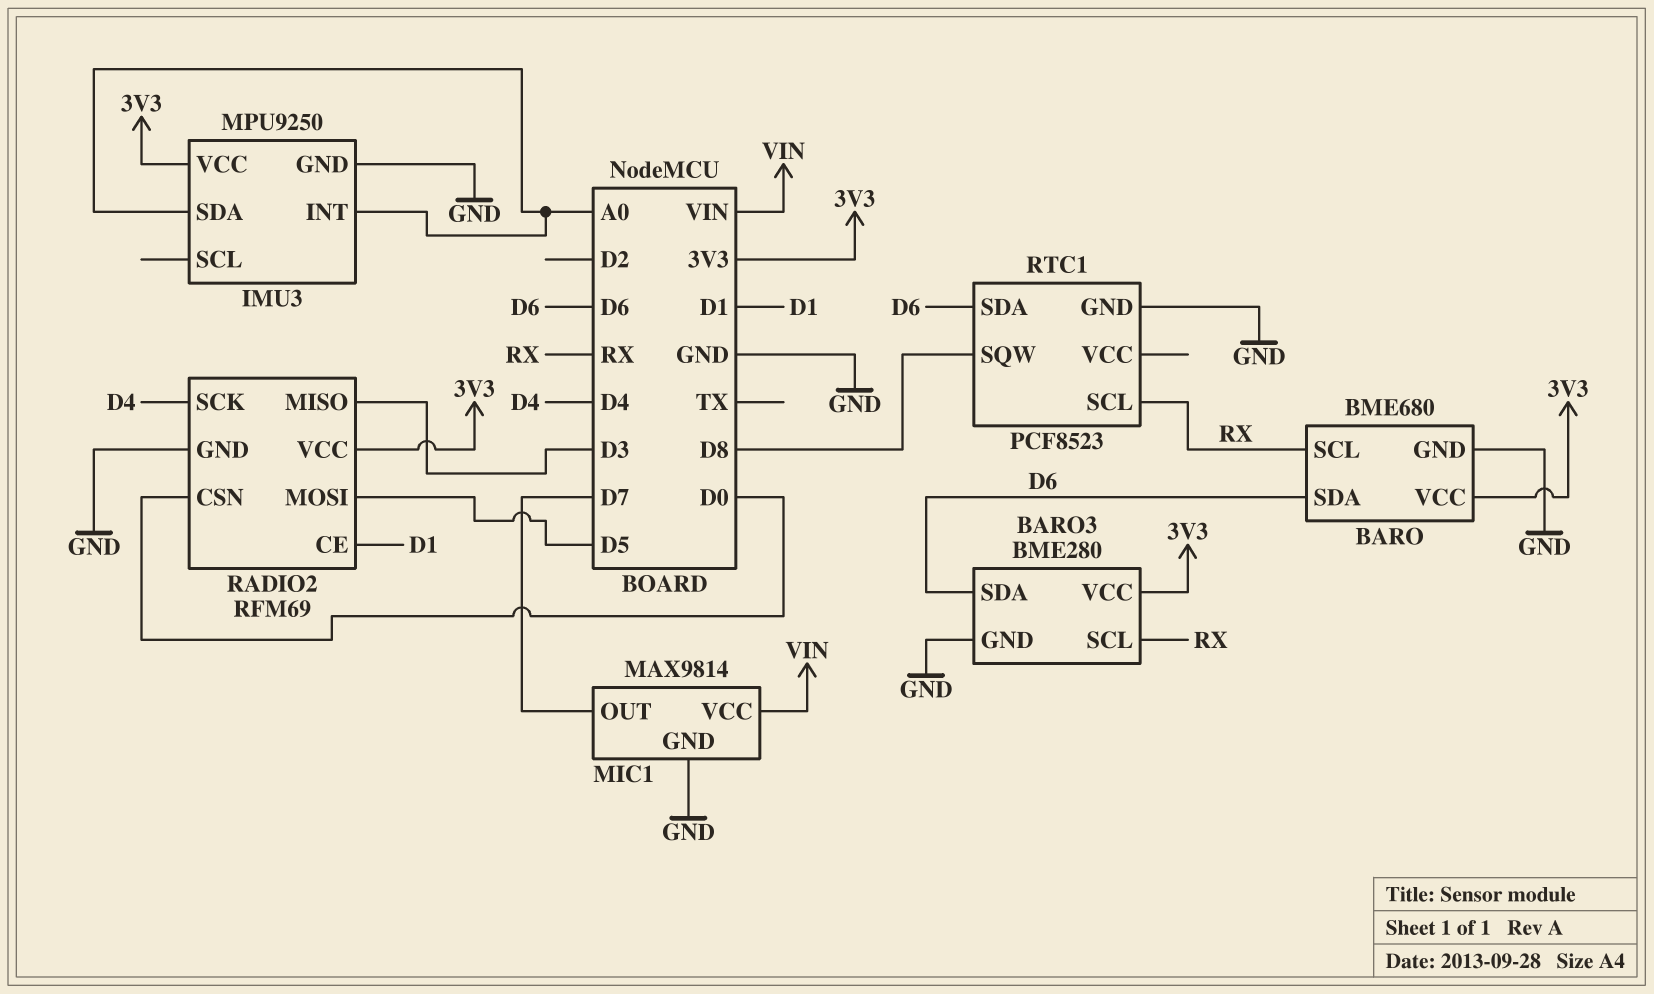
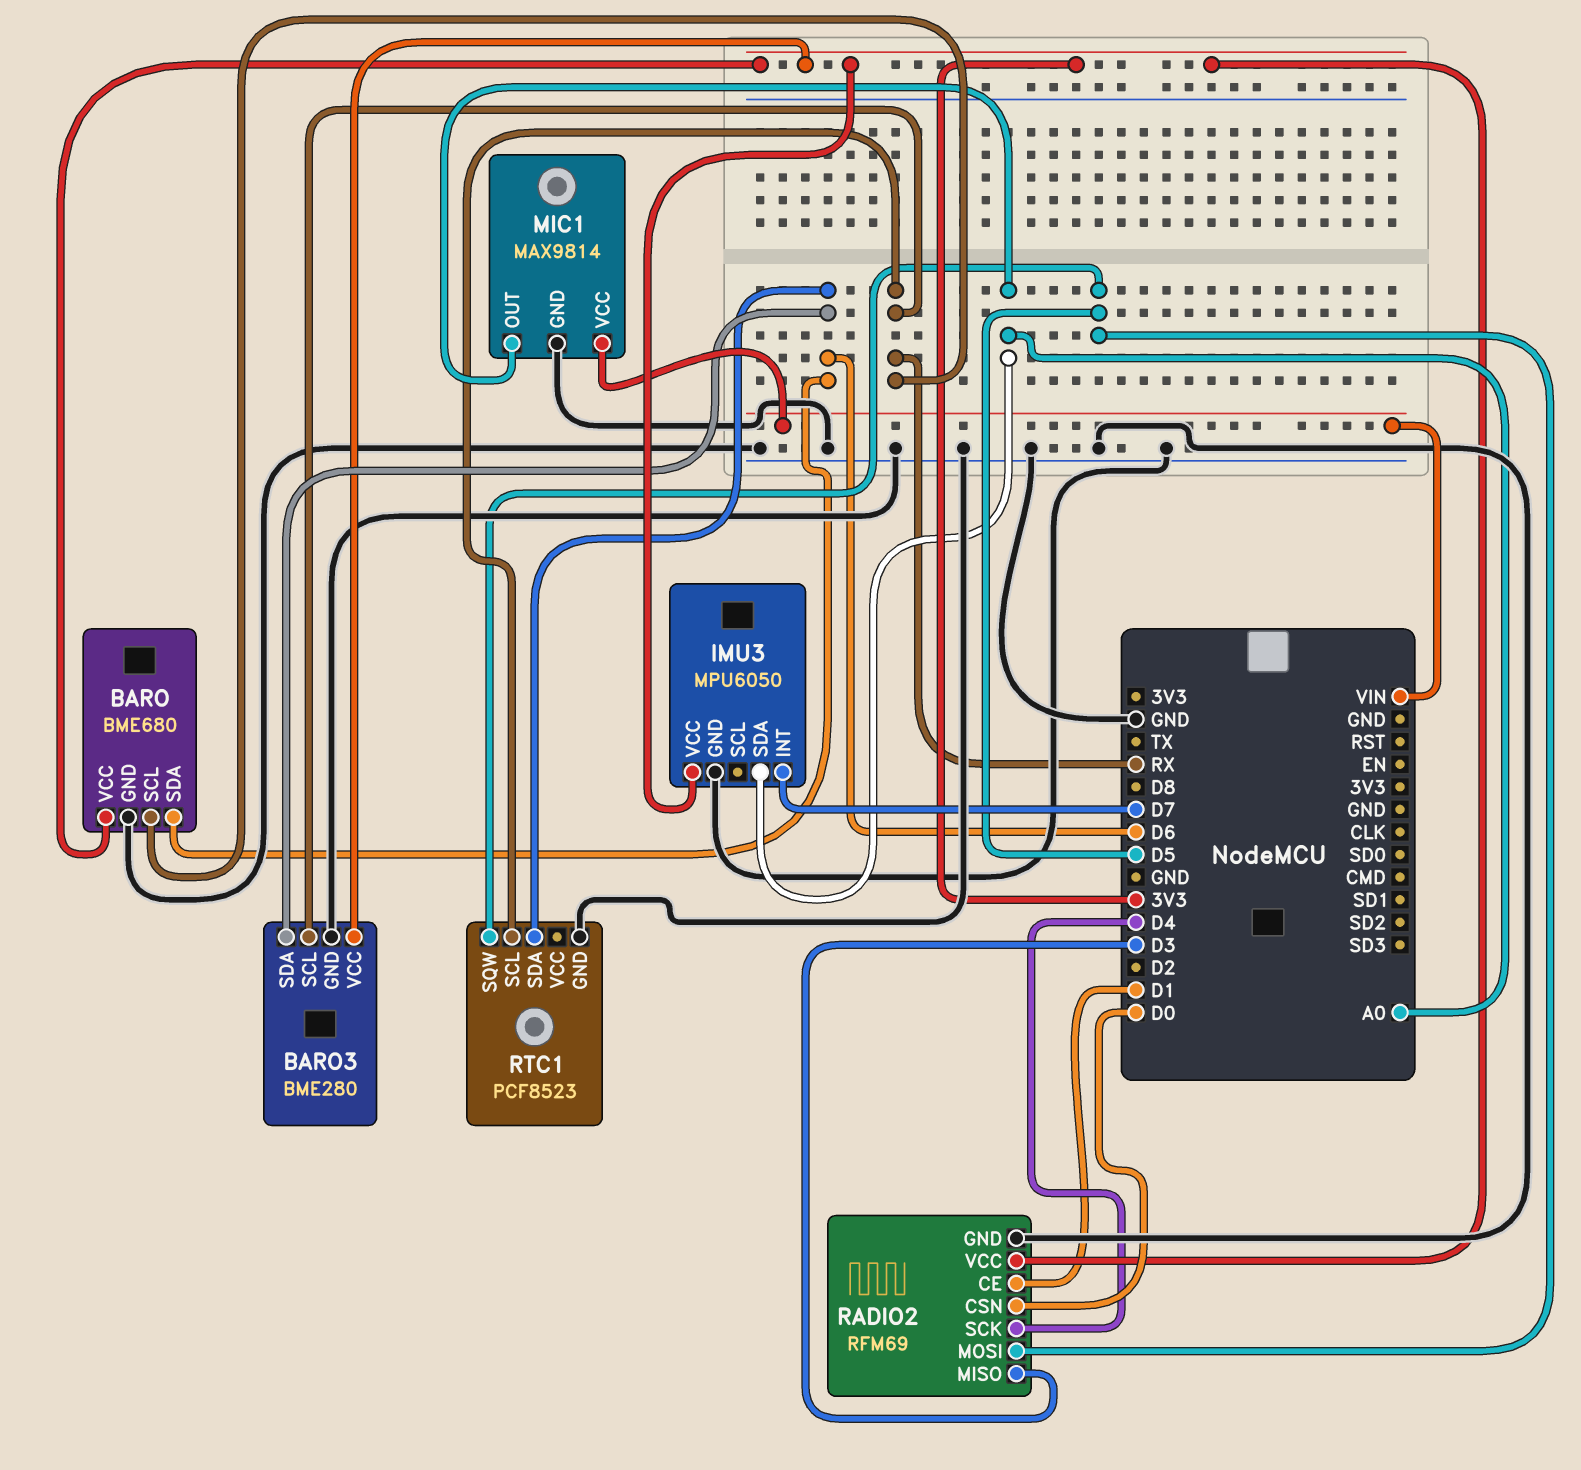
IMU3: MPU9250 -> MPU6050
IMU3 pin INT: A0 -> D7
MIC1 pin OUT: D7 -> A0
RTC1 pin SQW: D8 -> D5

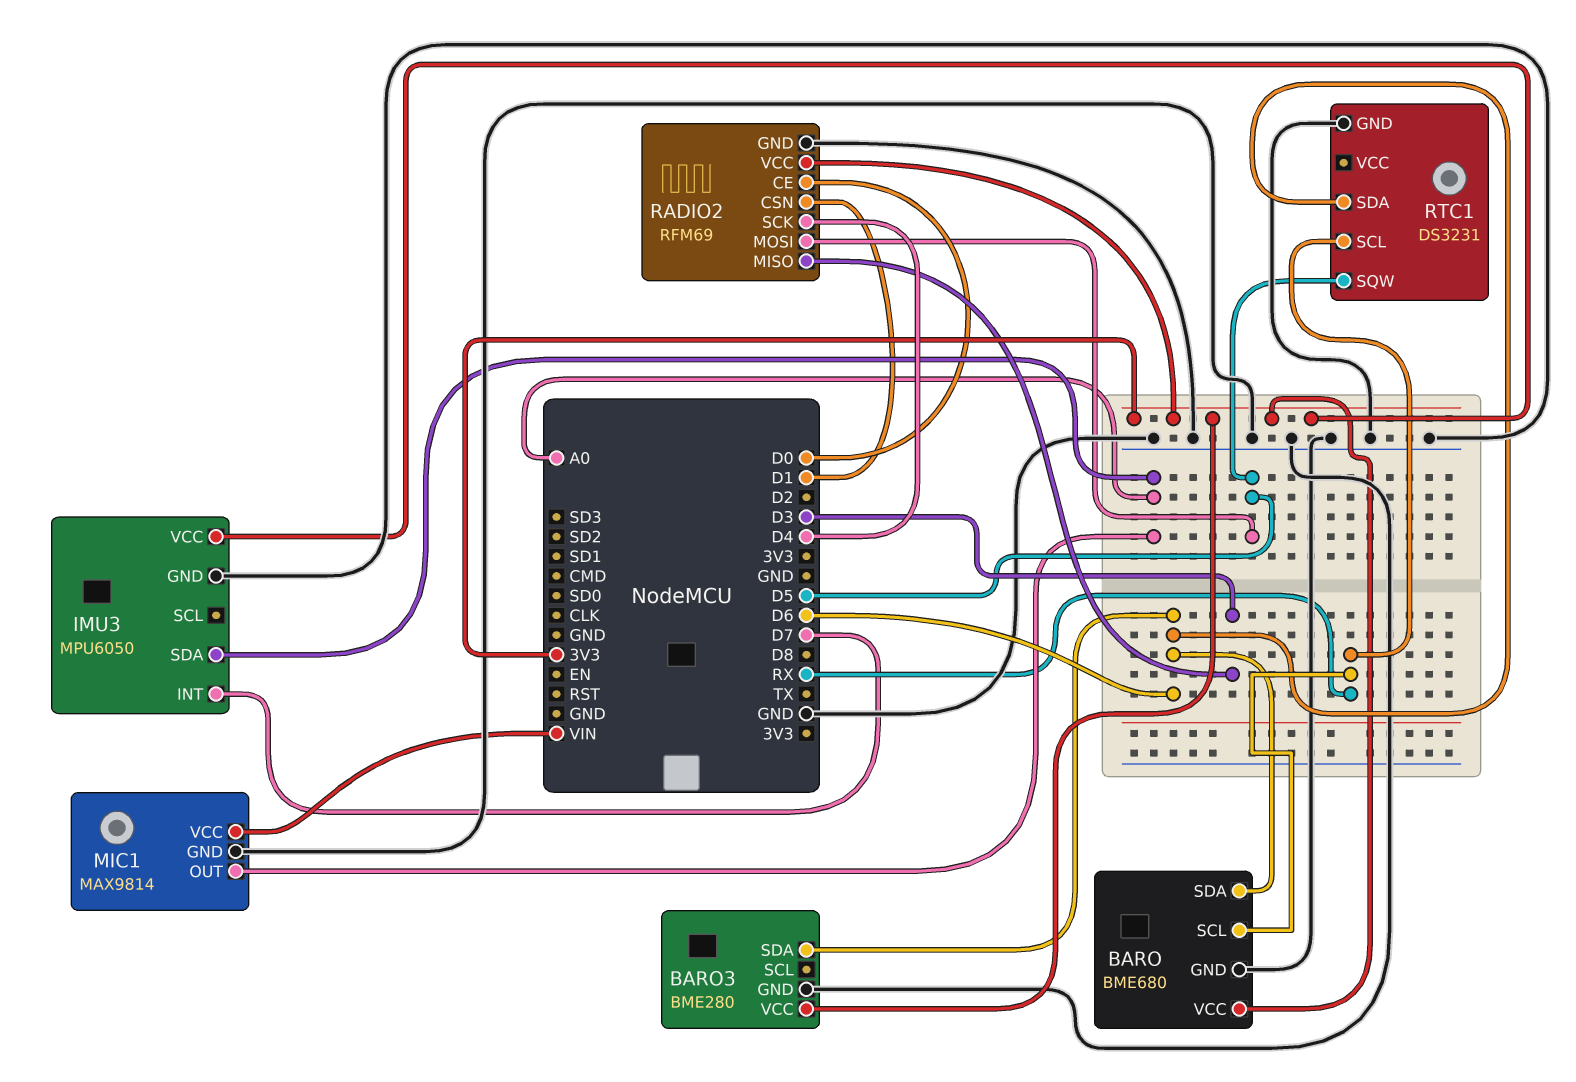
BARO3 pin SCL: RX -> none
RADIO2 pin CE: D1 -> D0
RADIO2 pin CSN: D0 -> D1
RTC1: PCF8523 -> DS3231

